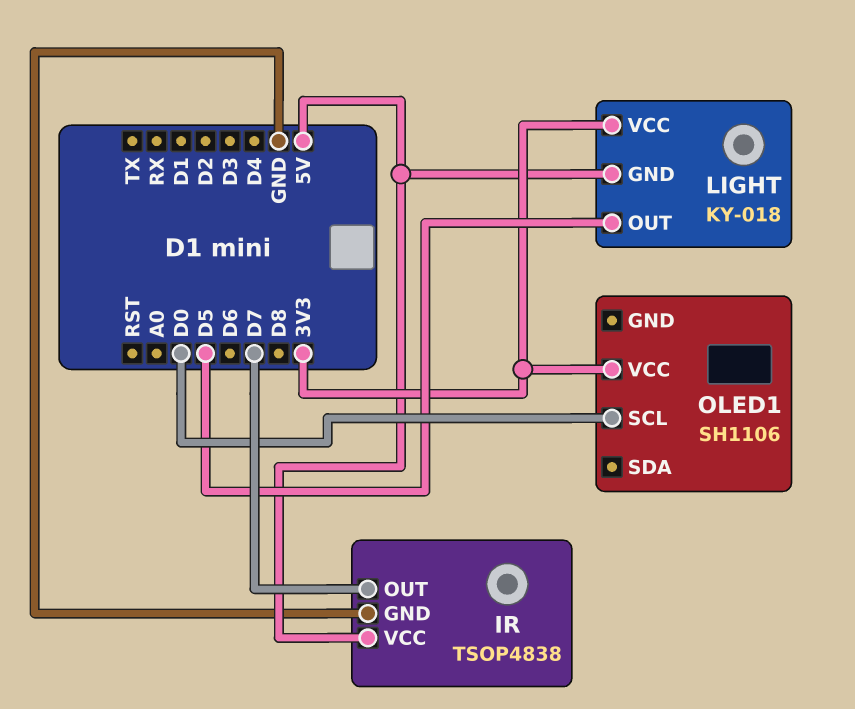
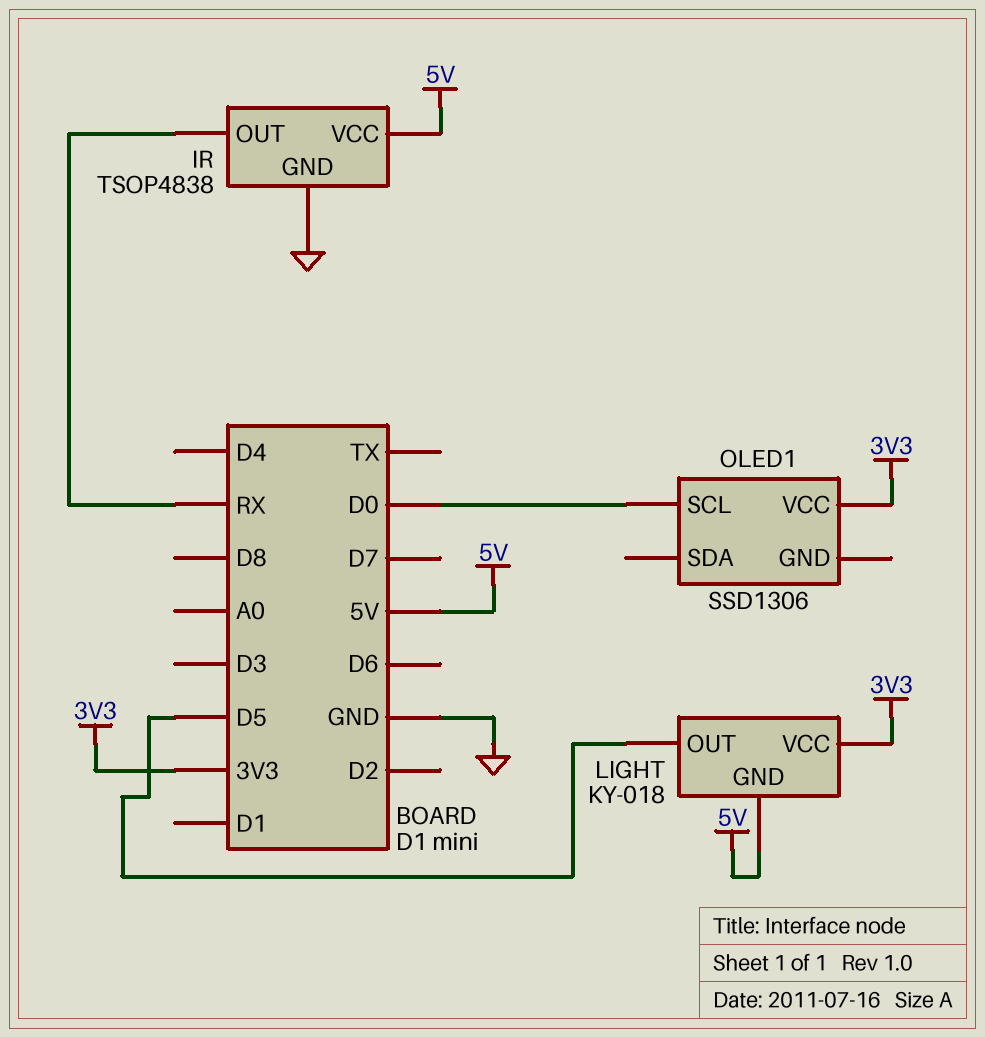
IR pin OUT: D7 -> RX
OLED1: SH1106 -> SSD1306

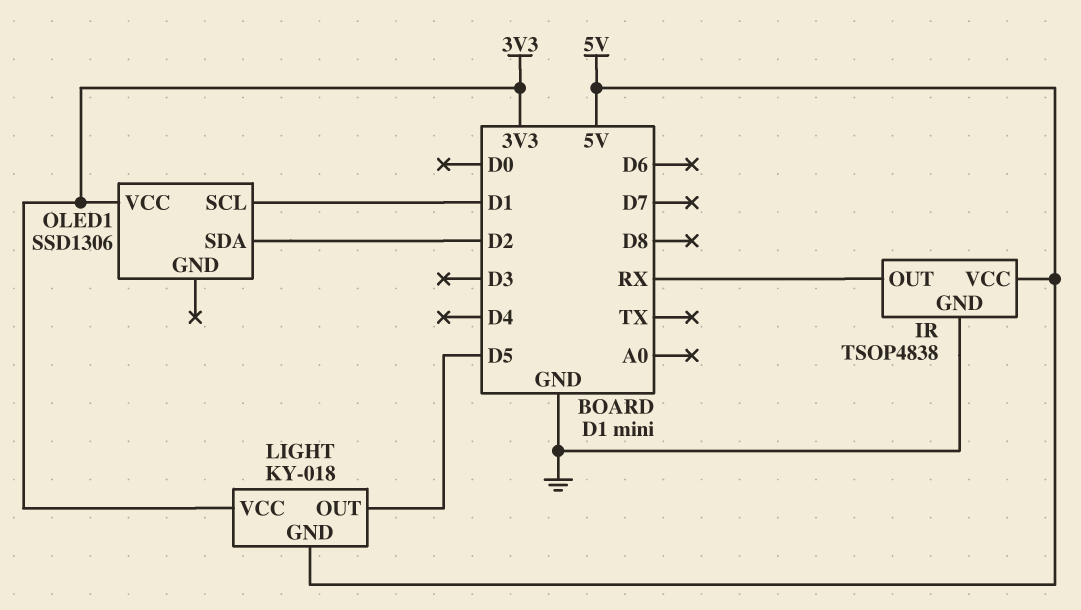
OLED1 pin SCL: D0 -> D1
OLED1 pin SDA: none -> D2

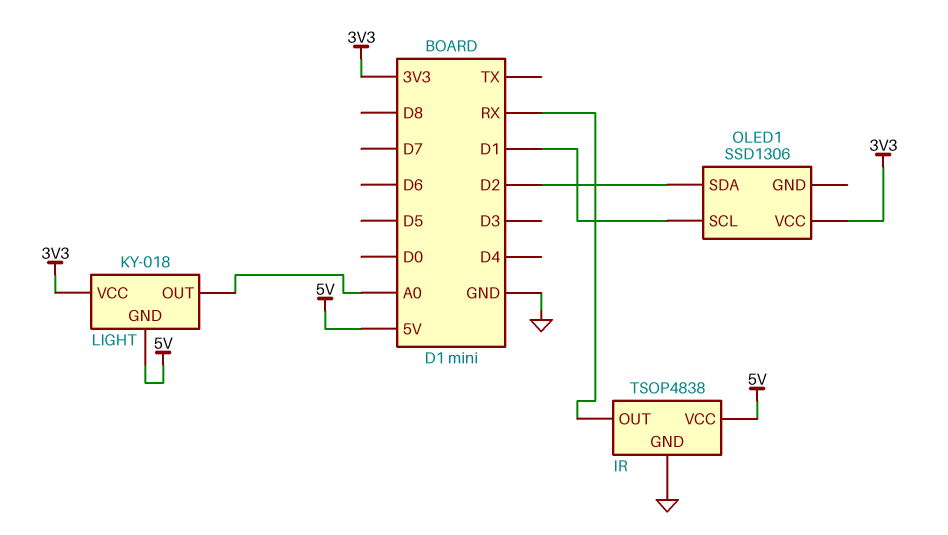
LIGHT pin OUT: D5 -> A0

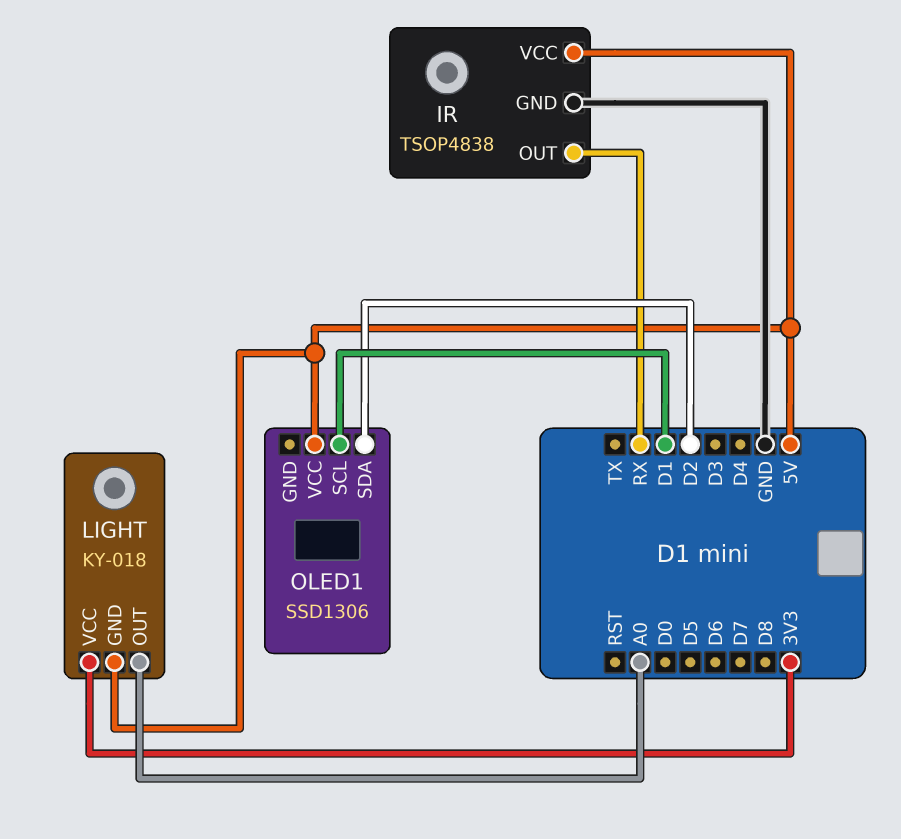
OLED1 pin VCC: 3V3 -> 5V

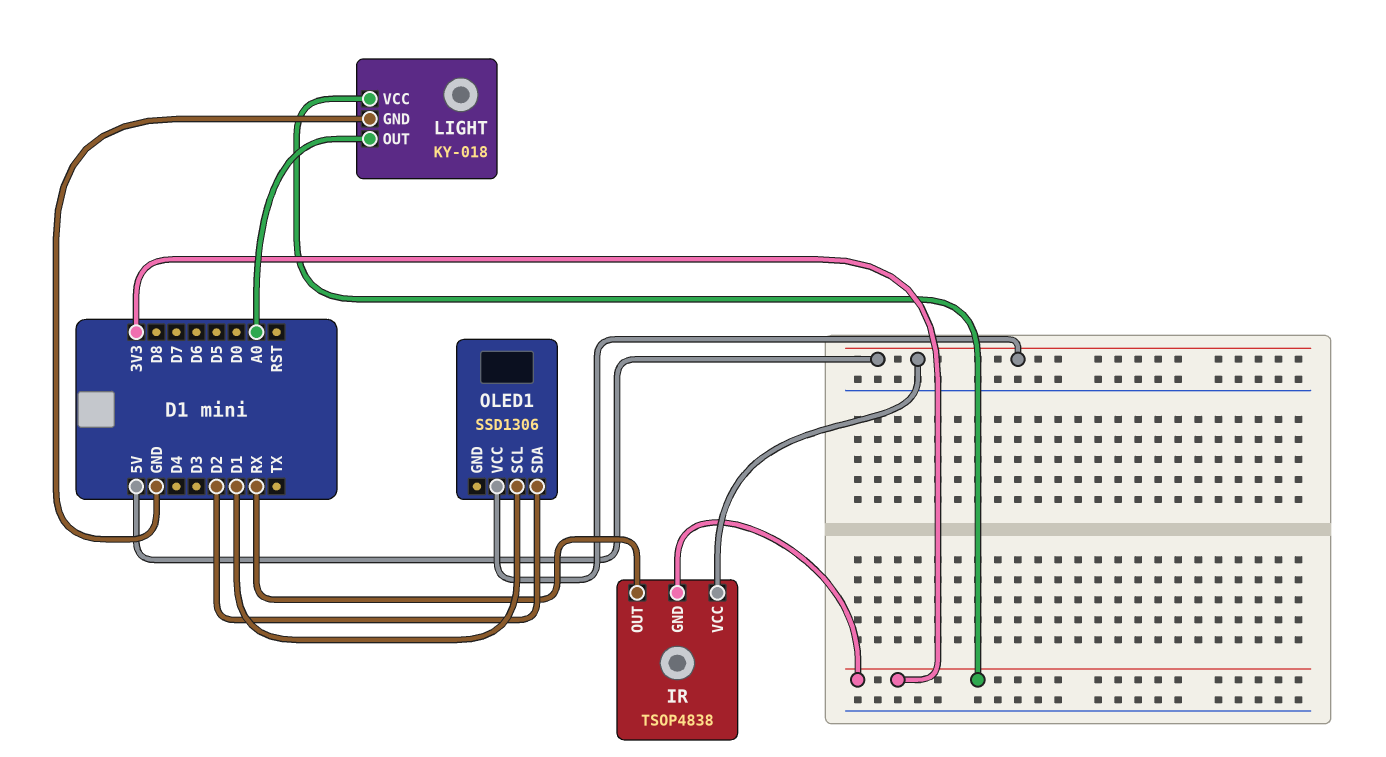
IR pin GND: GND -> 3V3
LIGHT pin GND: 5V -> GND

